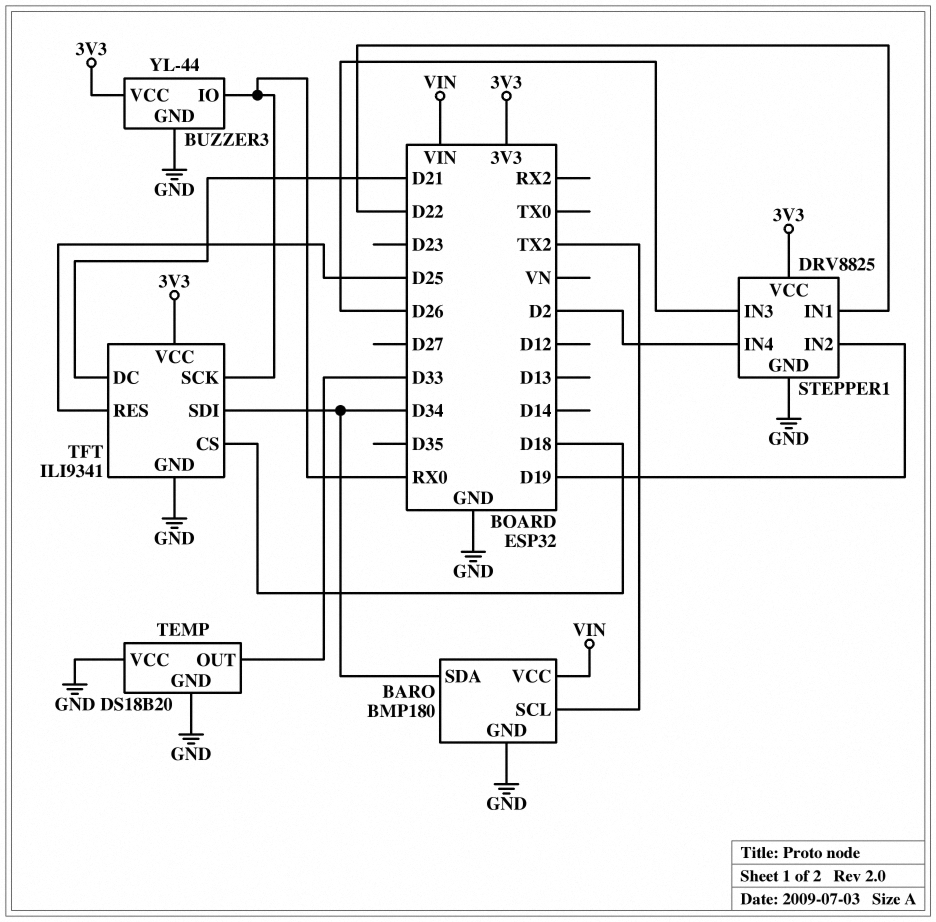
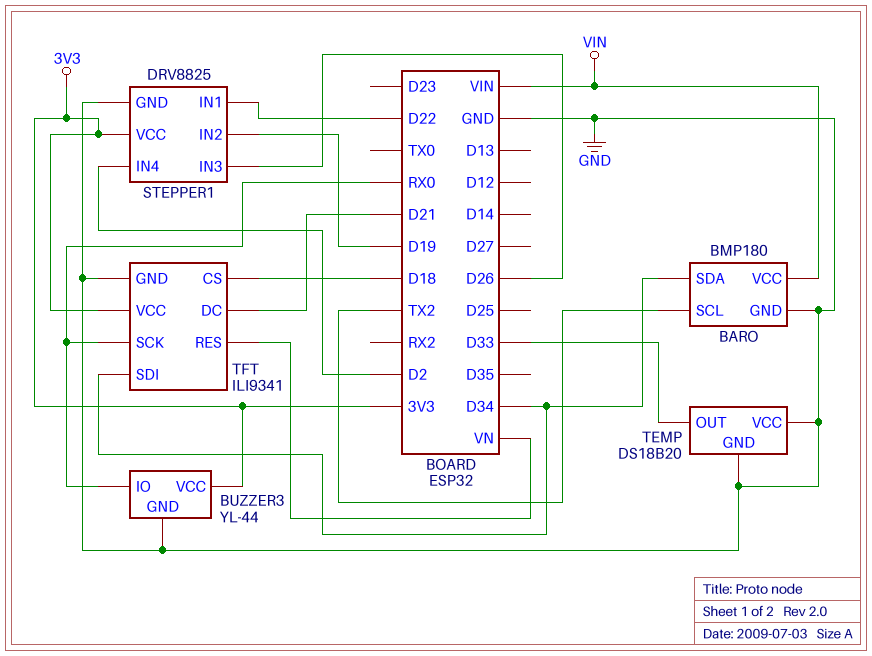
TFT pin RES: D25 -> VN

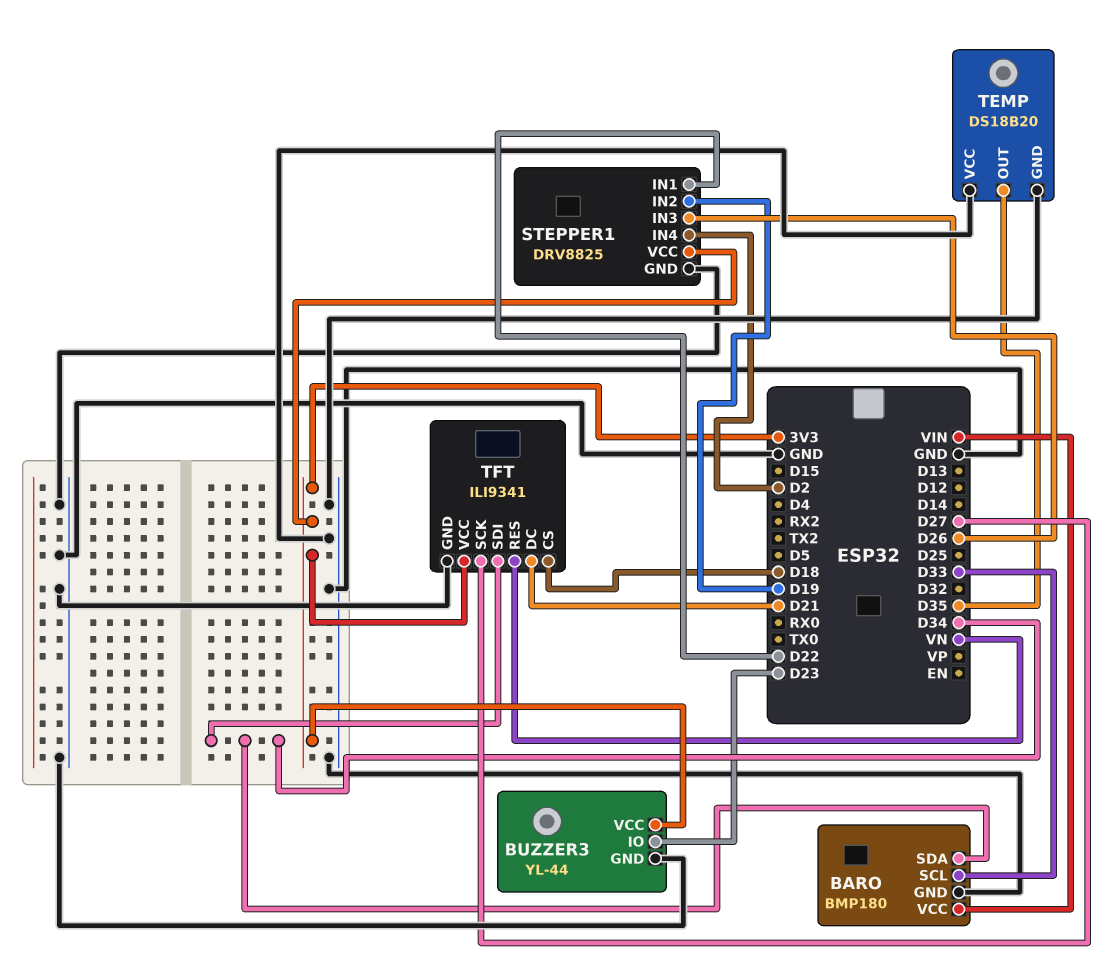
BARO pin SCL: TX2 -> D33
BUZZER3 pin IO: RX0 -> D23
TEMP pin OUT: D33 -> D35
TFT pin SCK: RX0 -> D27

